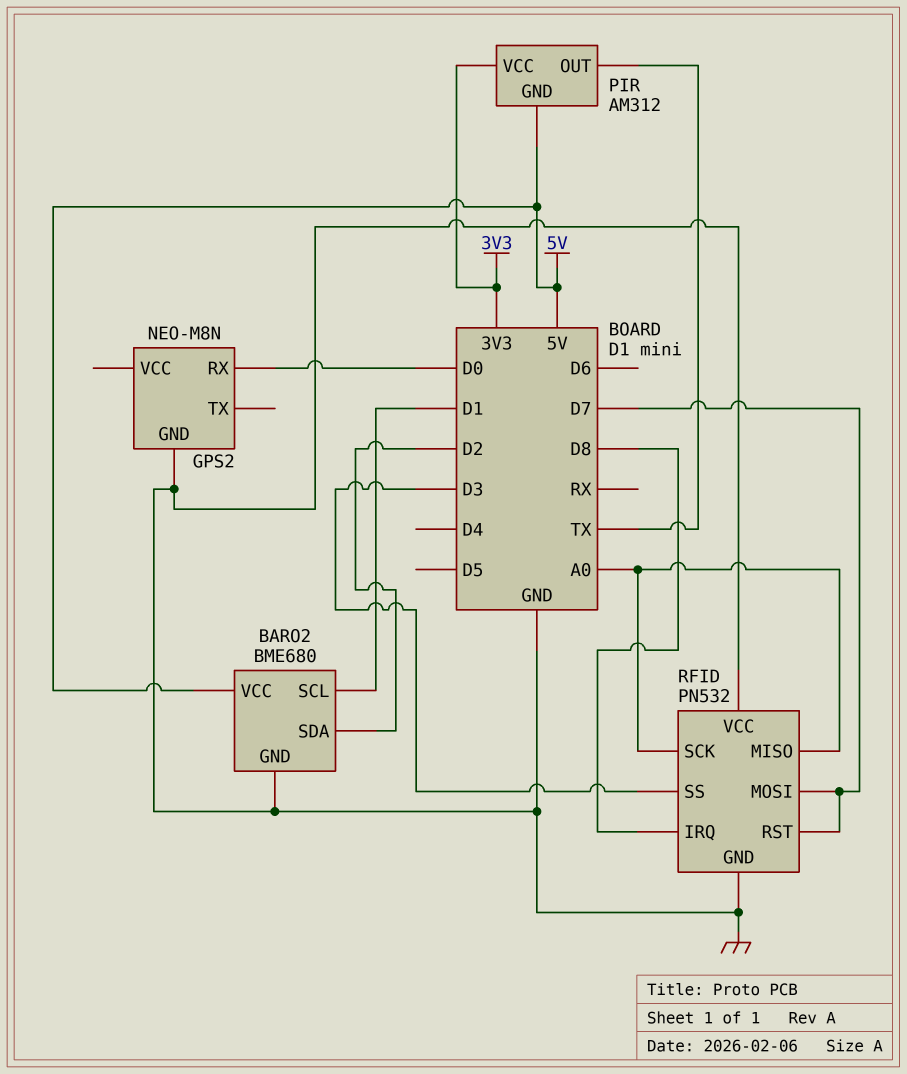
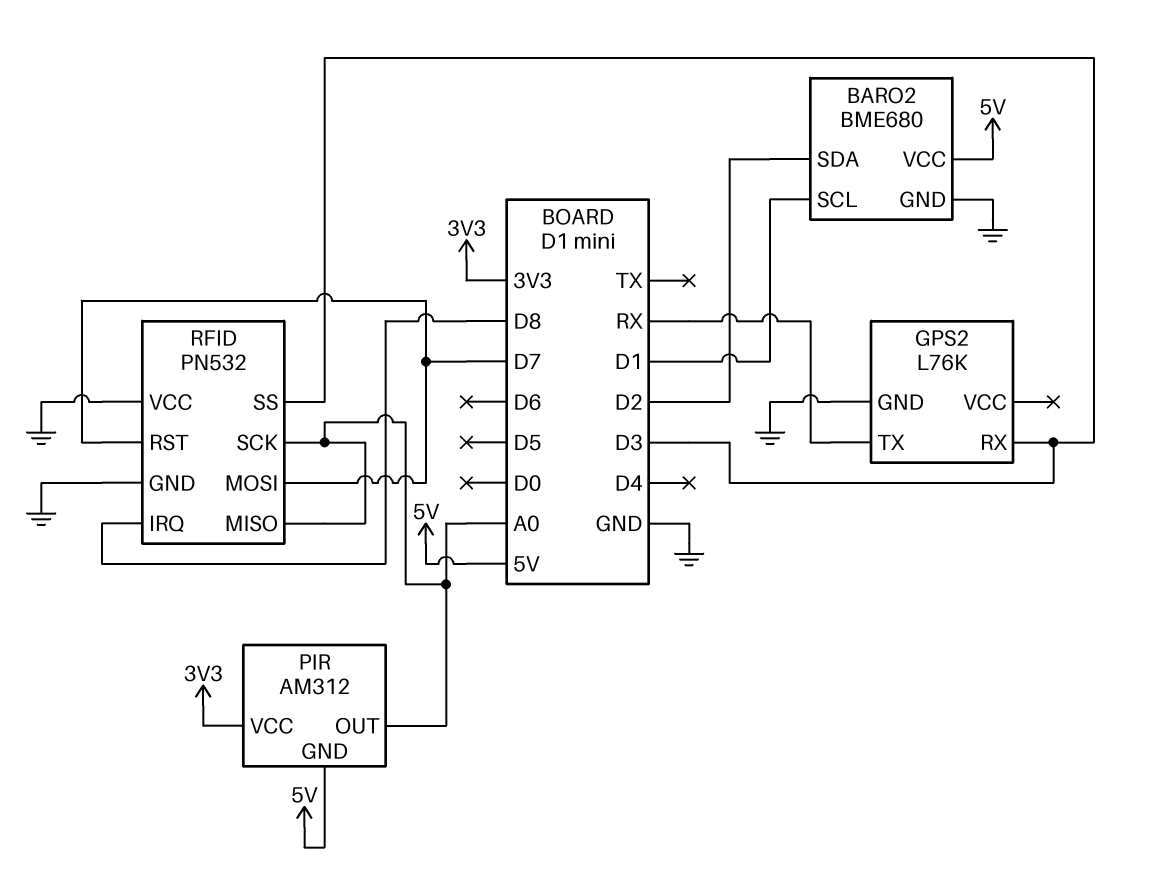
GPS2: NEO-M8N -> L76K
GPS2 pin RX: D0 -> D3
GPS2 pin TX: none -> RX
PIR pin OUT: TX -> A0

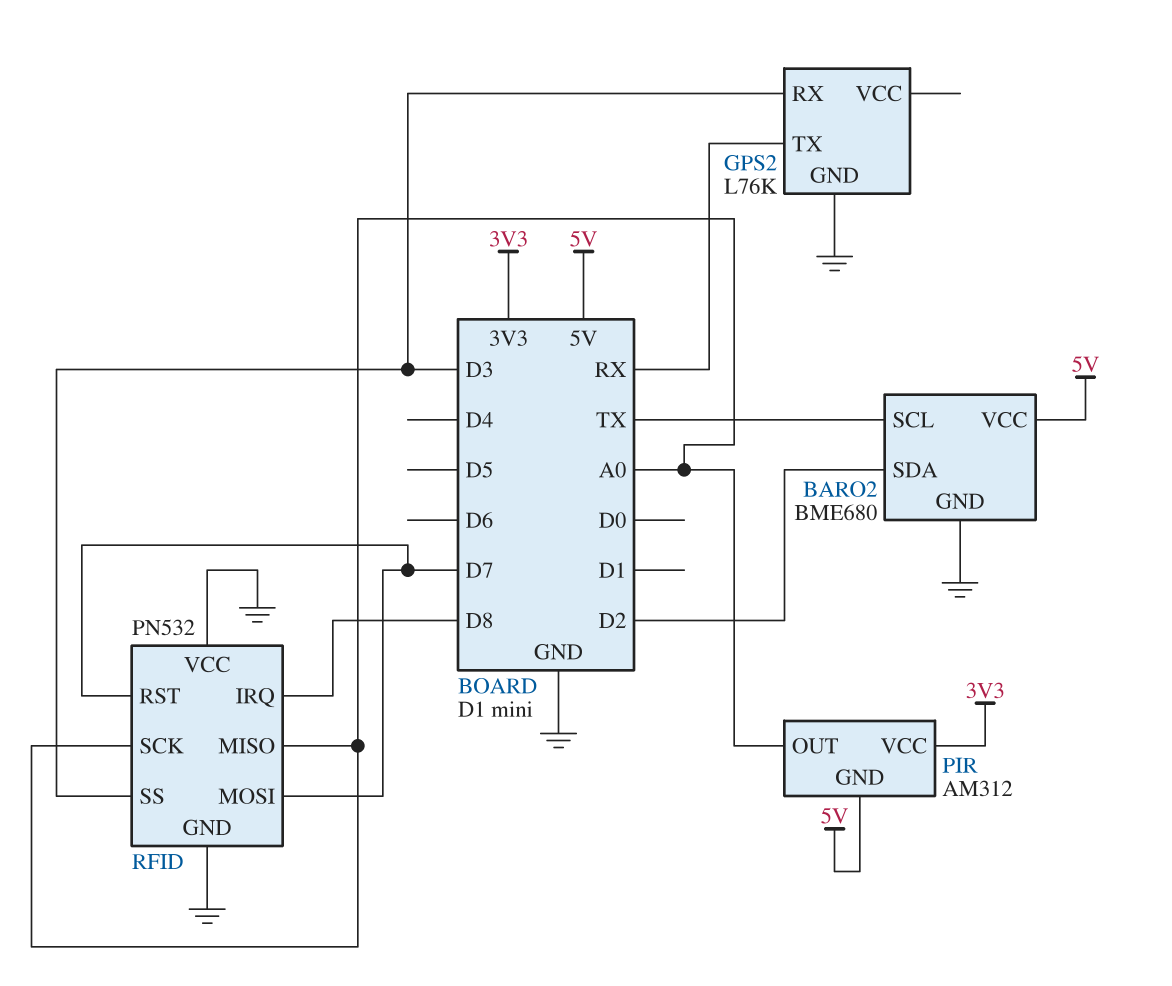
BARO2 pin SCL: D1 -> TX

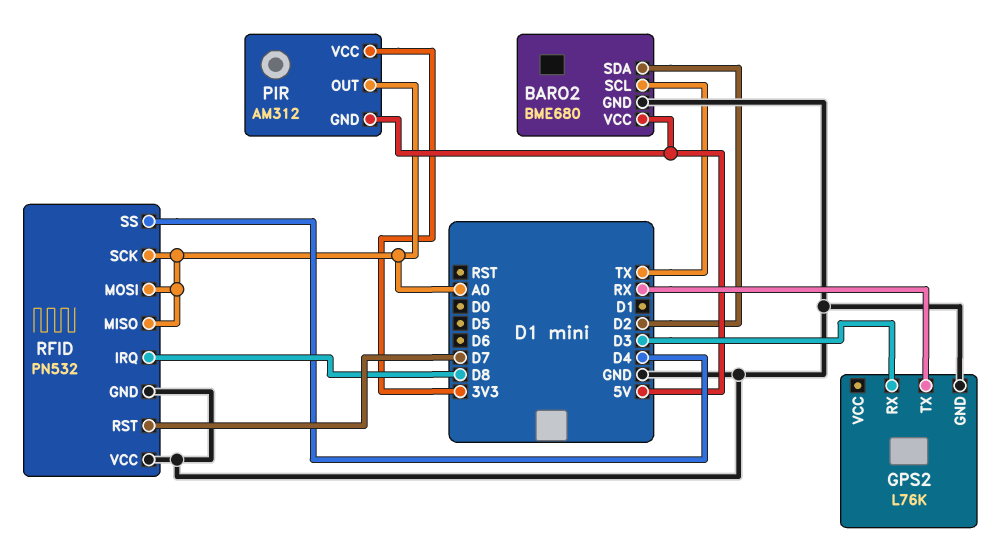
RFID pin MOSI: D7 -> A0
RFID pin SS: D3 -> D4

